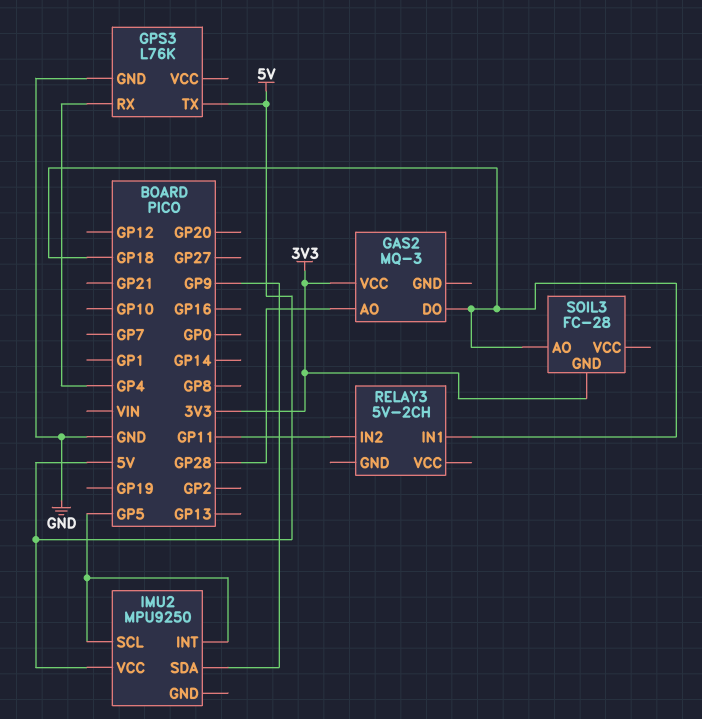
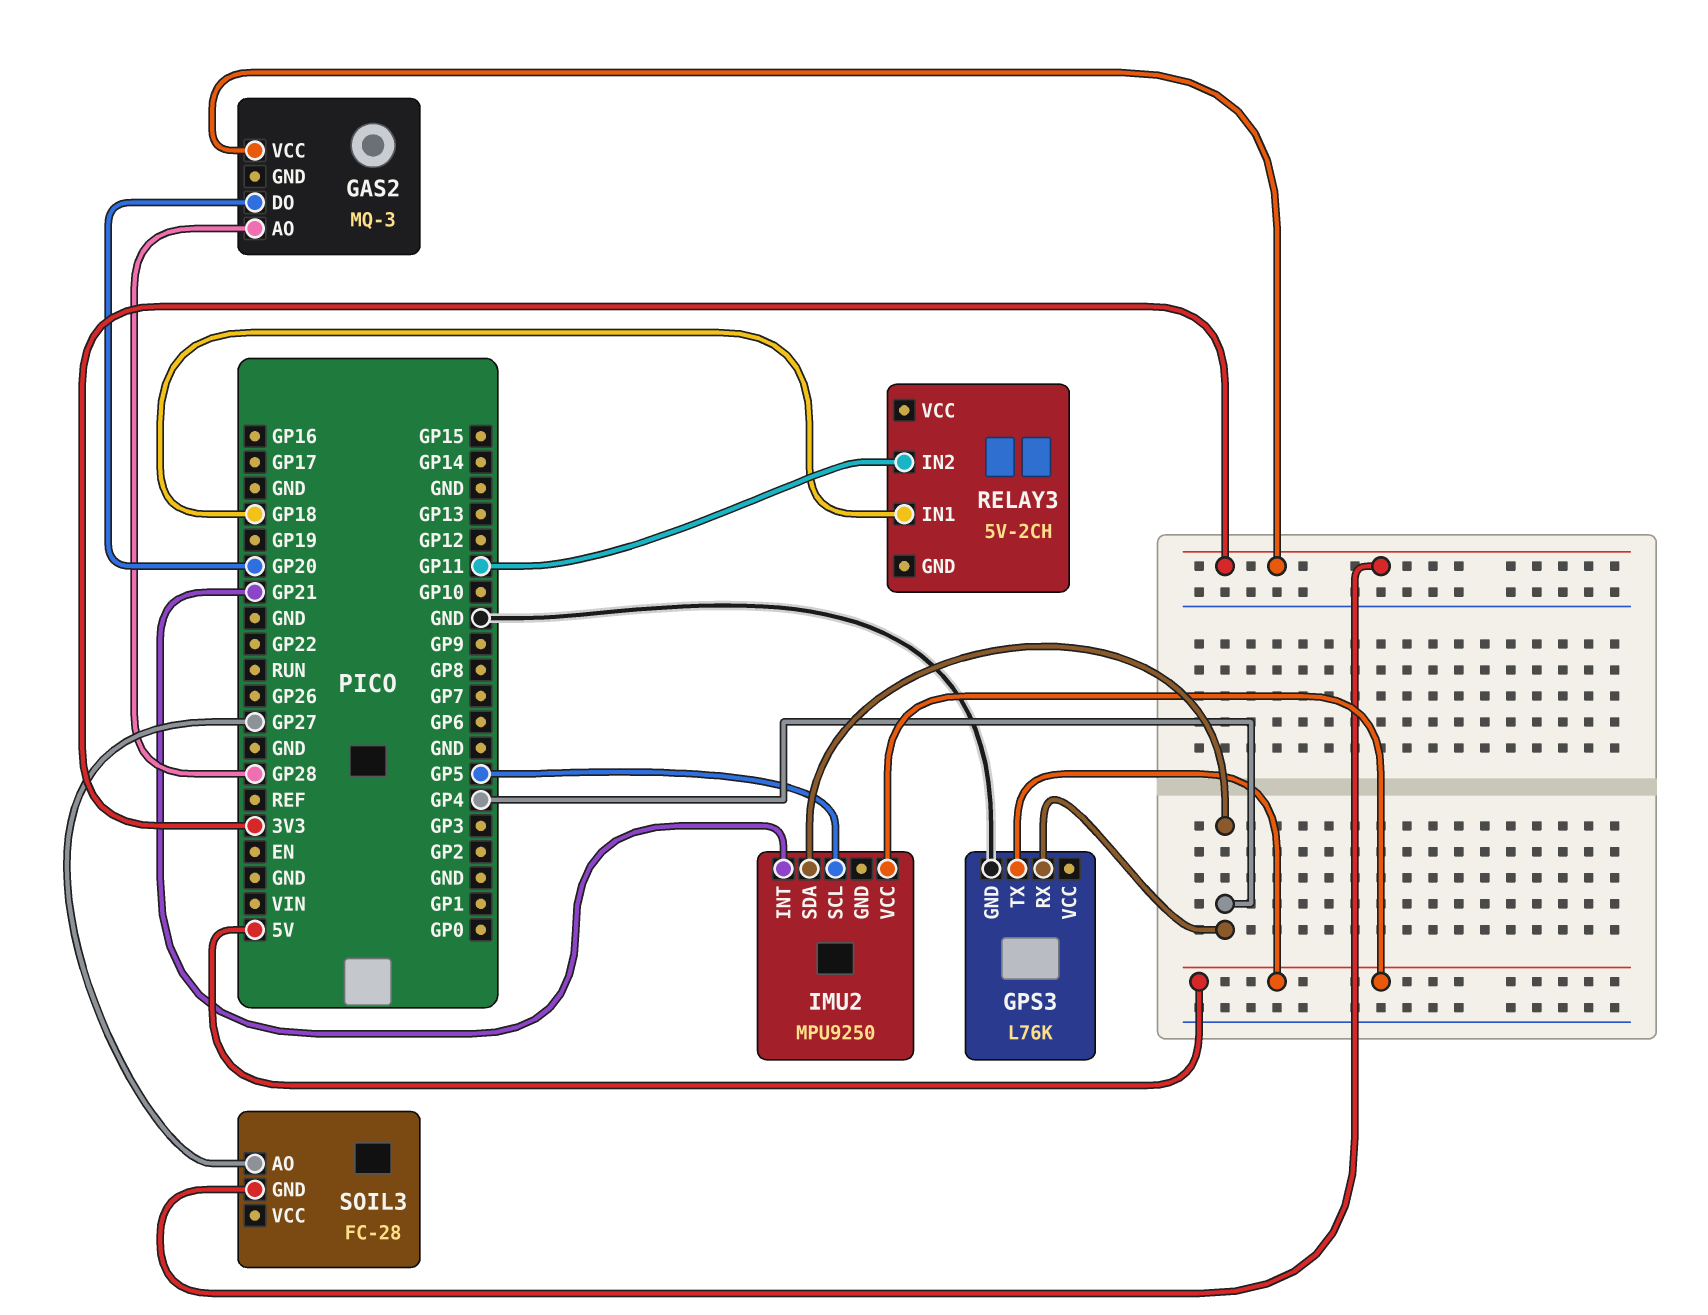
GAS2 pin DO: GP18 -> GP20
IMU2 pin INT: GP5 -> GP21
IMU2 pin SDA: GP9 -> GP4
SOIL3 pin AO: GP18 -> GP27

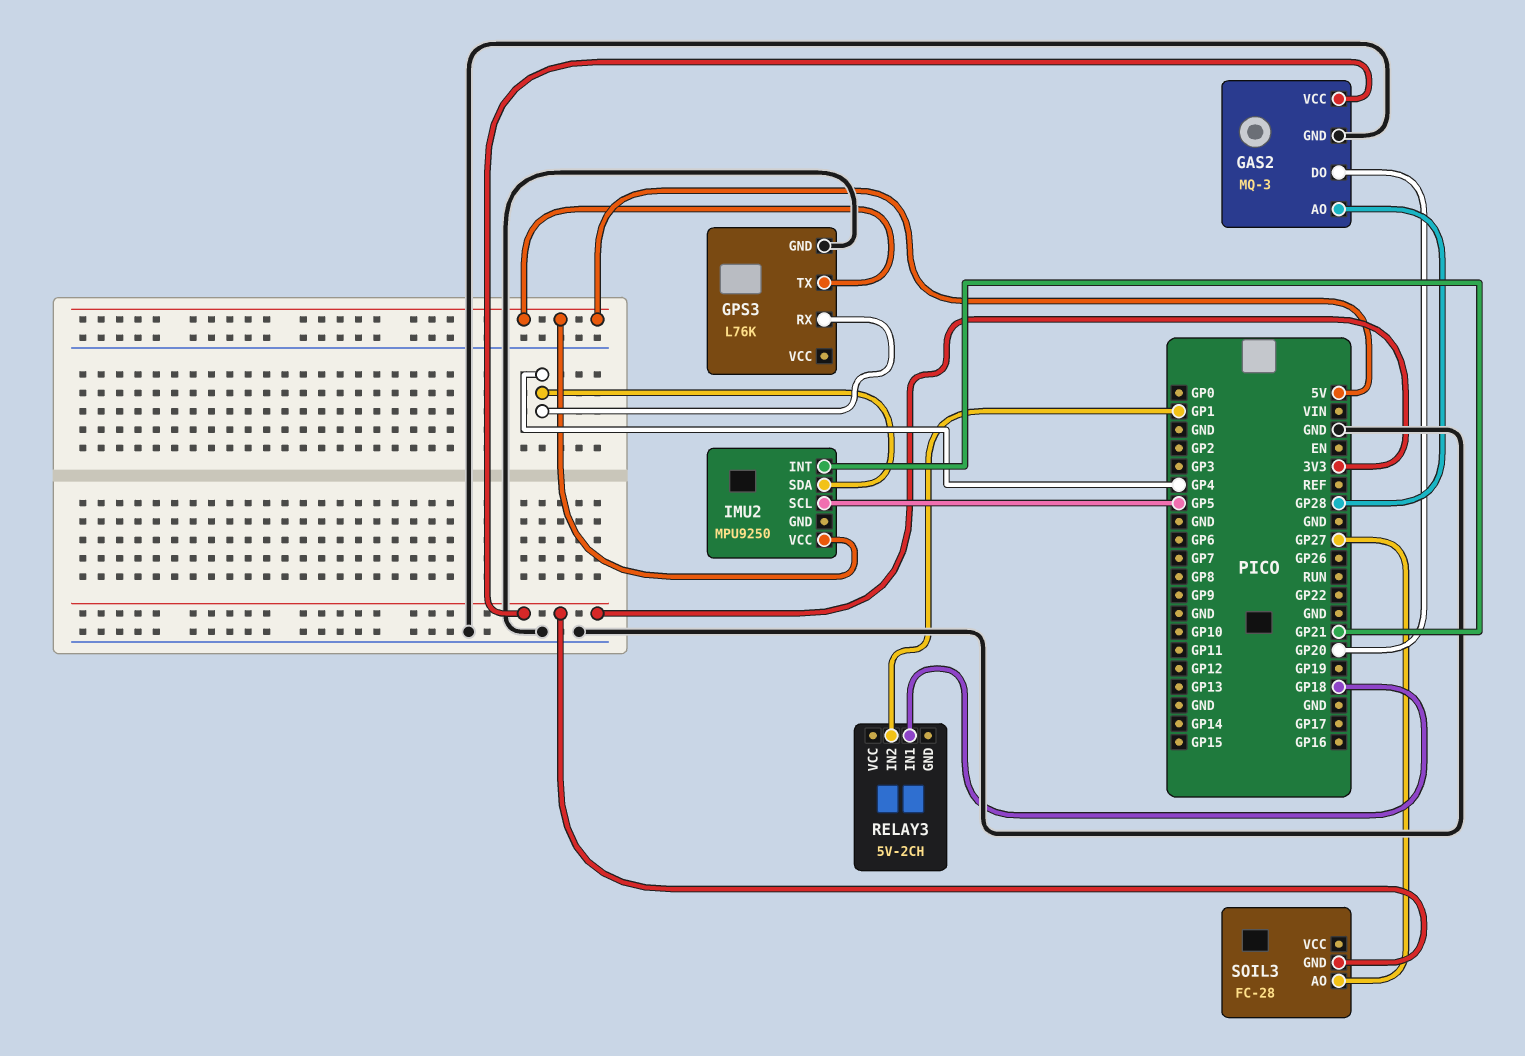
GAS2 pin GND: none -> GND
RELAY3 pin IN2: GP11 -> GP1

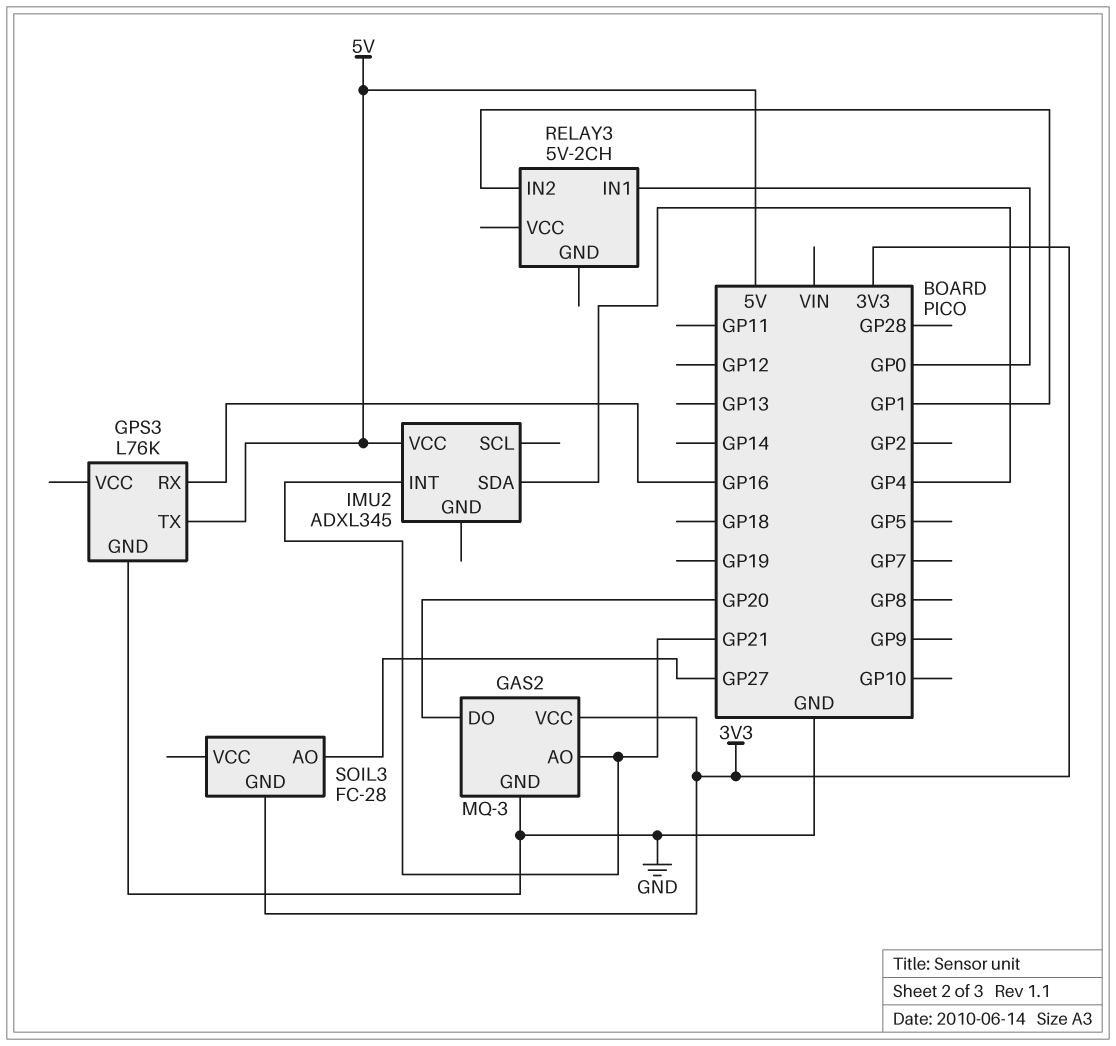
GAS2 pin AO: GP28 -> GP21
GPS3 pin RX: GP4 -> GP16
IMU2: MPU9250 -> ADXL345
IMU2 pin SCL: GP5 -> none
RELAY3 pin IN1: GP18 -> GP0

